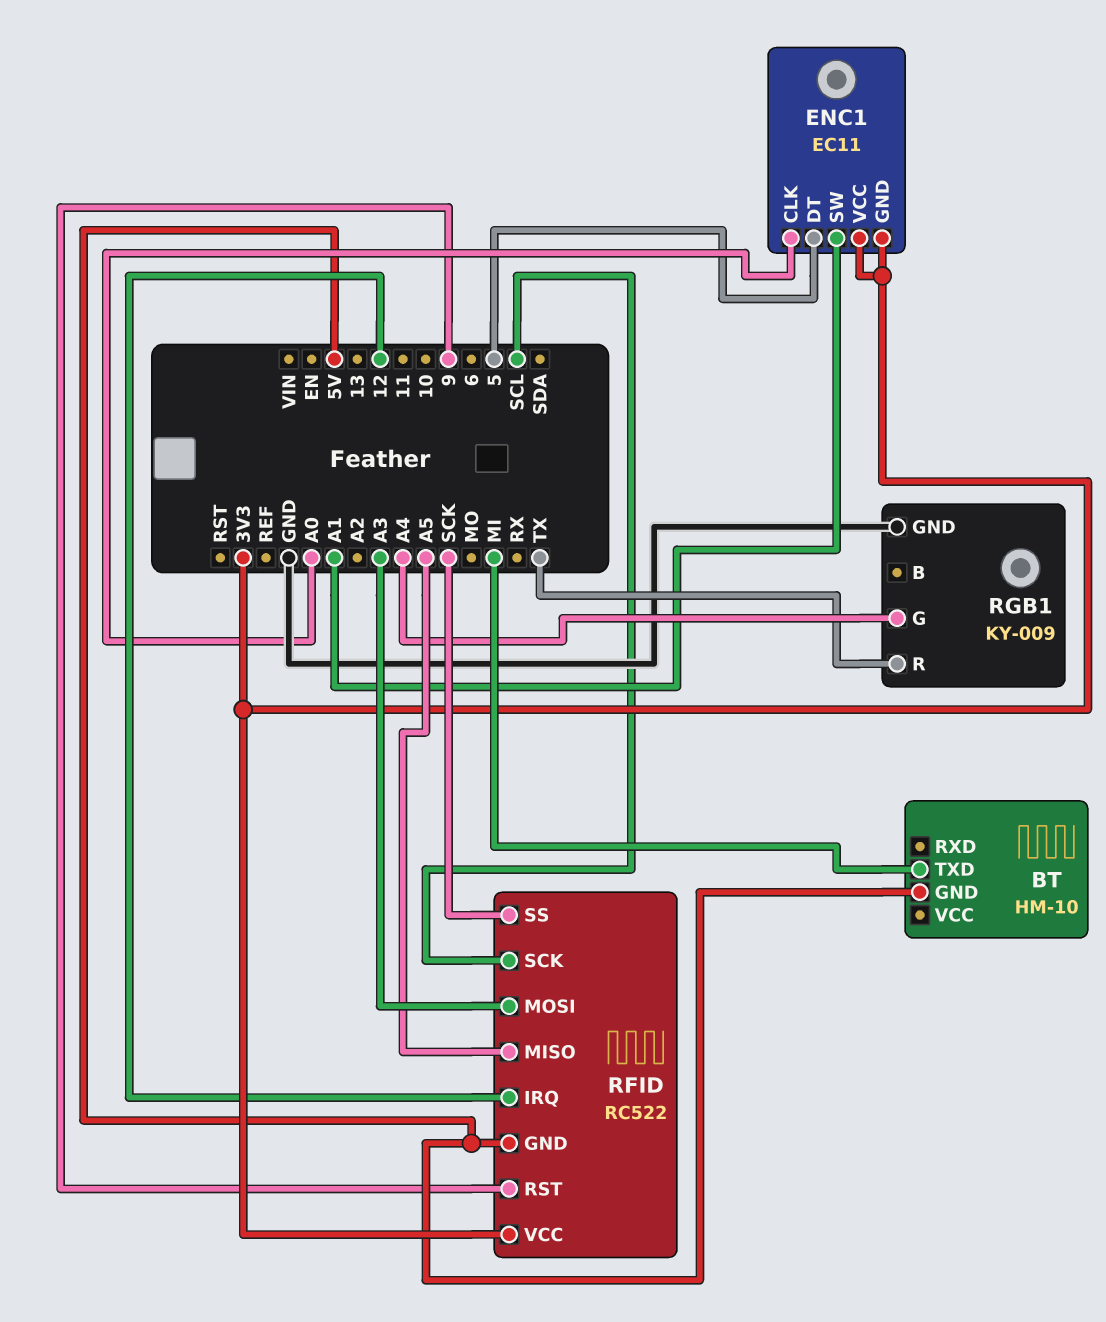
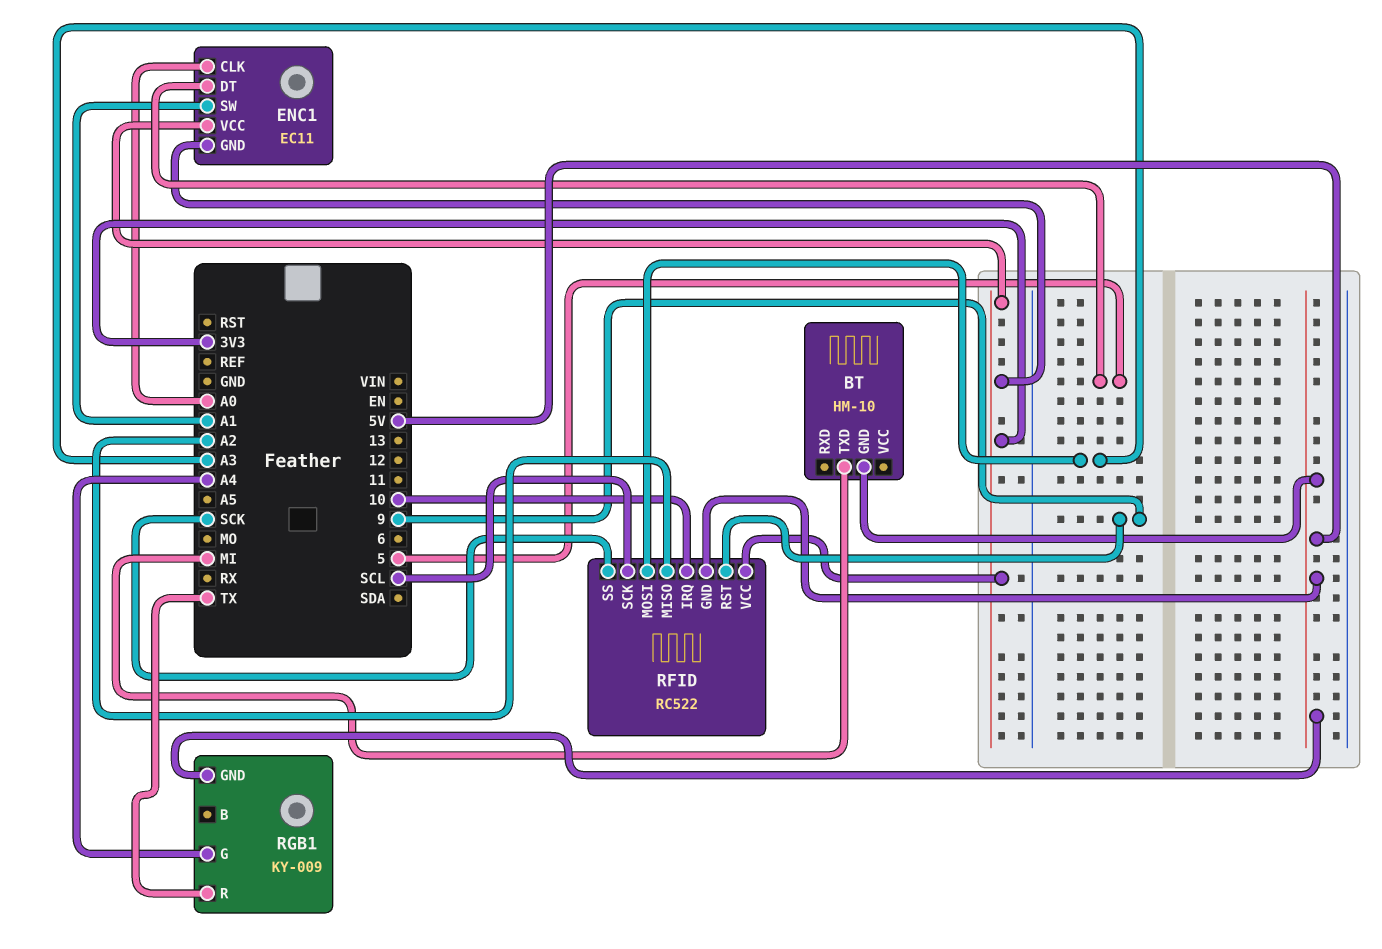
RFID pin IRQ: 12 -> 10
RFID pin MISO: A5 -> A2
RGB1 pin GND: GND -> 5V

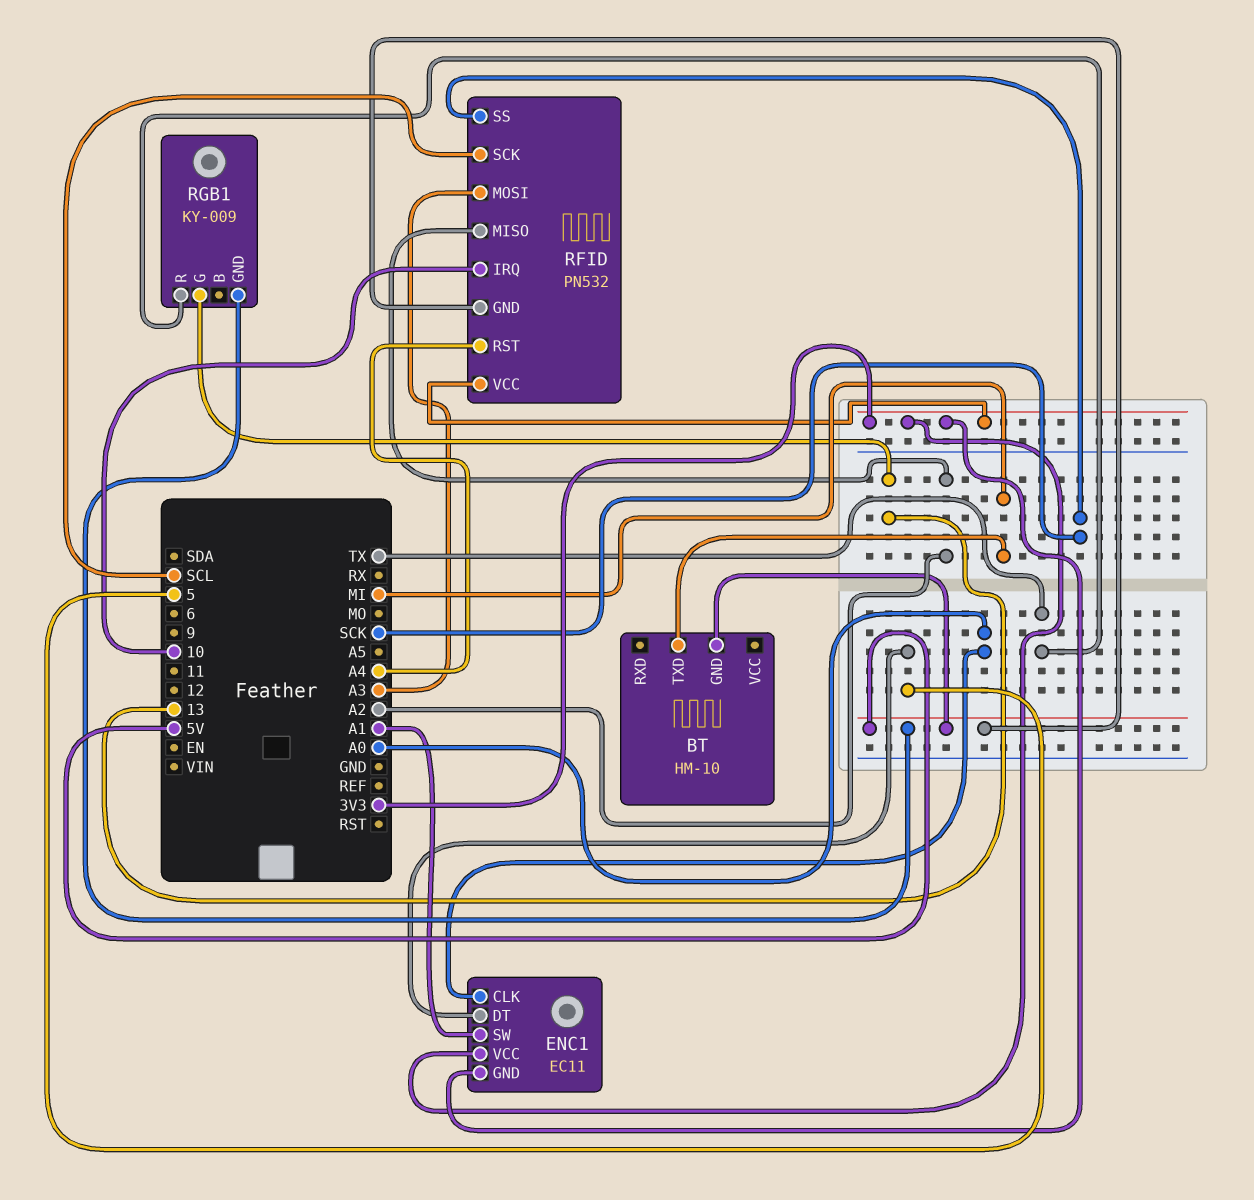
RFID: RC522 -> PN532
RFID pin RST: 9 -> A4
RGB1 pin G: A4 -> 13

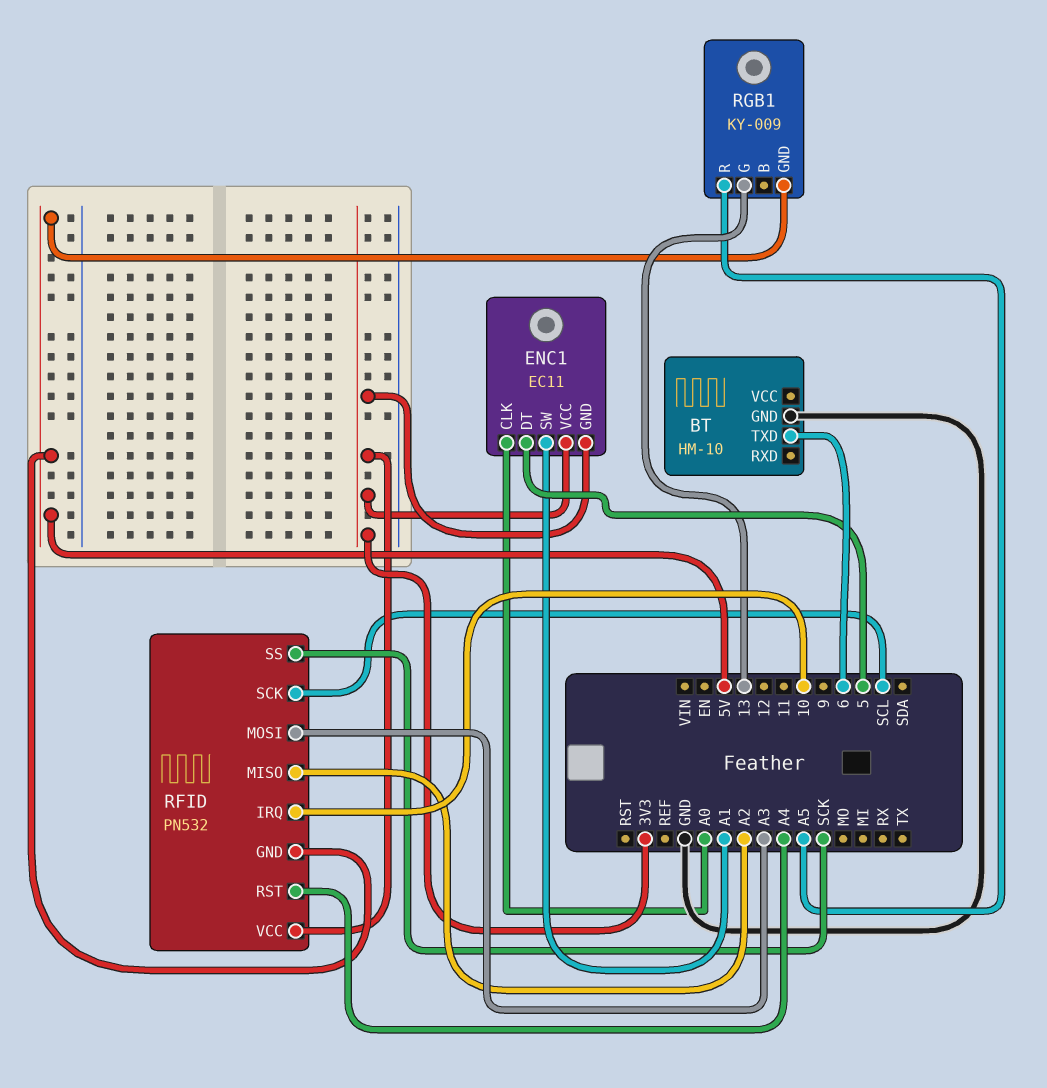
BT pin GND: 5V -> GND
BT pin TXD: MI -> 6
RGB1 pin R: TX -> A5

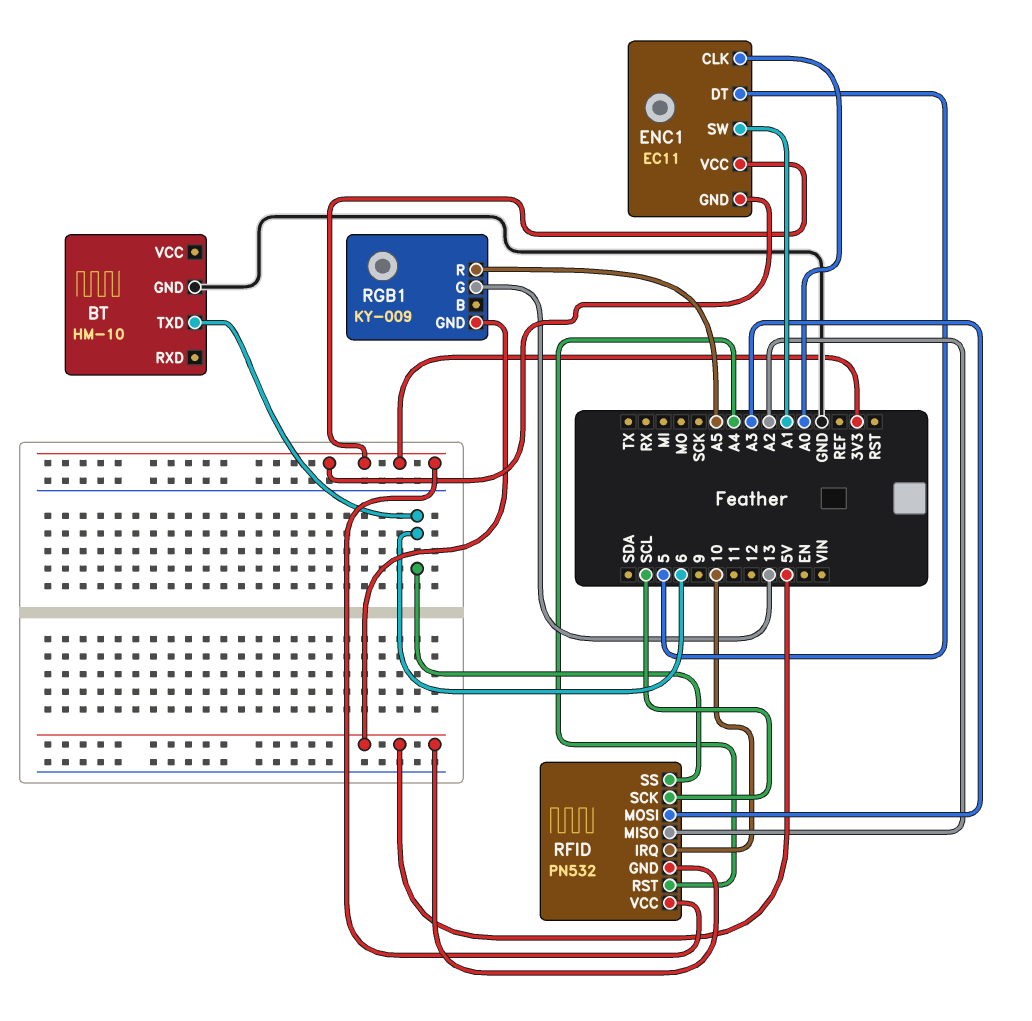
RFID pin SS: SCK -> 6

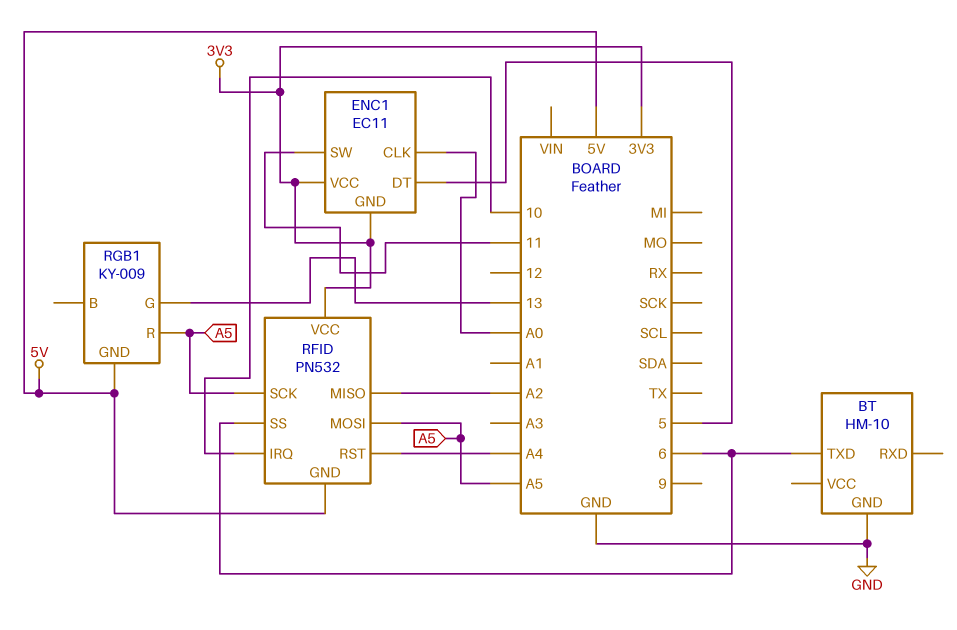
ENC1 pin SW: A1 -> 11
RFID pin MOSI: A3 -> A5
RFID pin SCK: SCL -> A5

